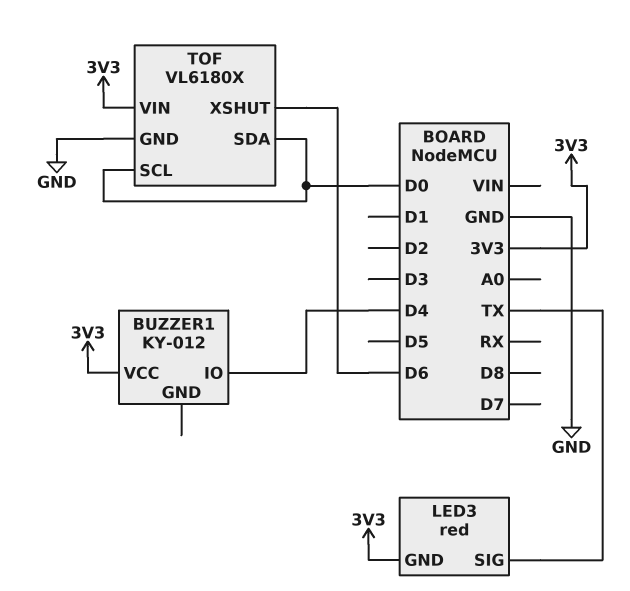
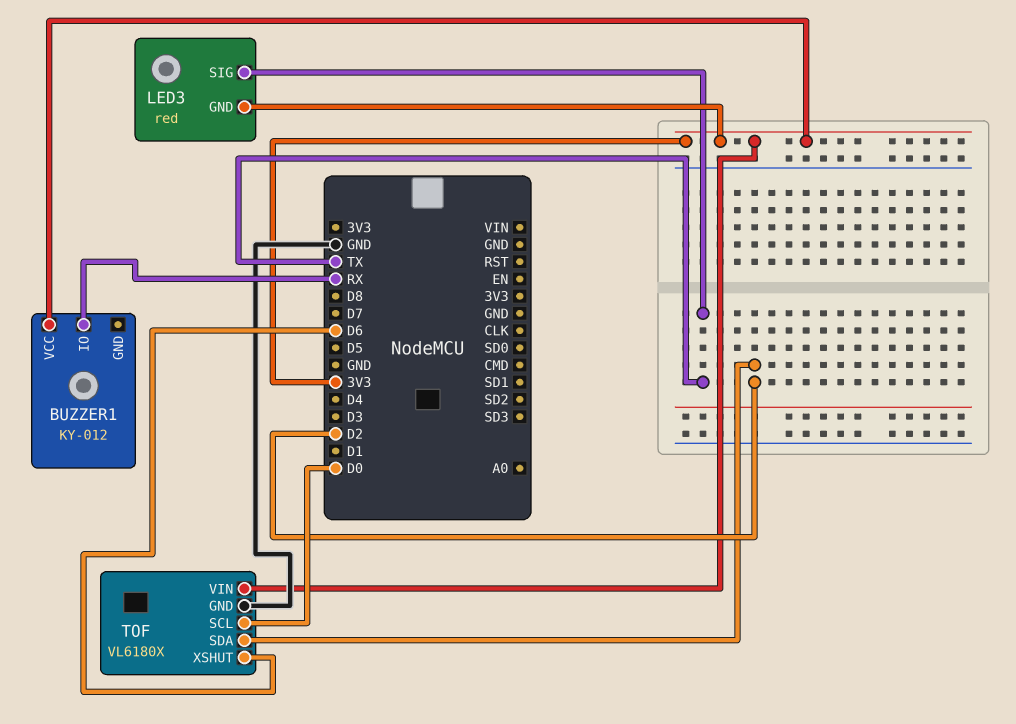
BUZZER1 pin IO: D4 -> RX
TOF pin SDA: D0 -> D2

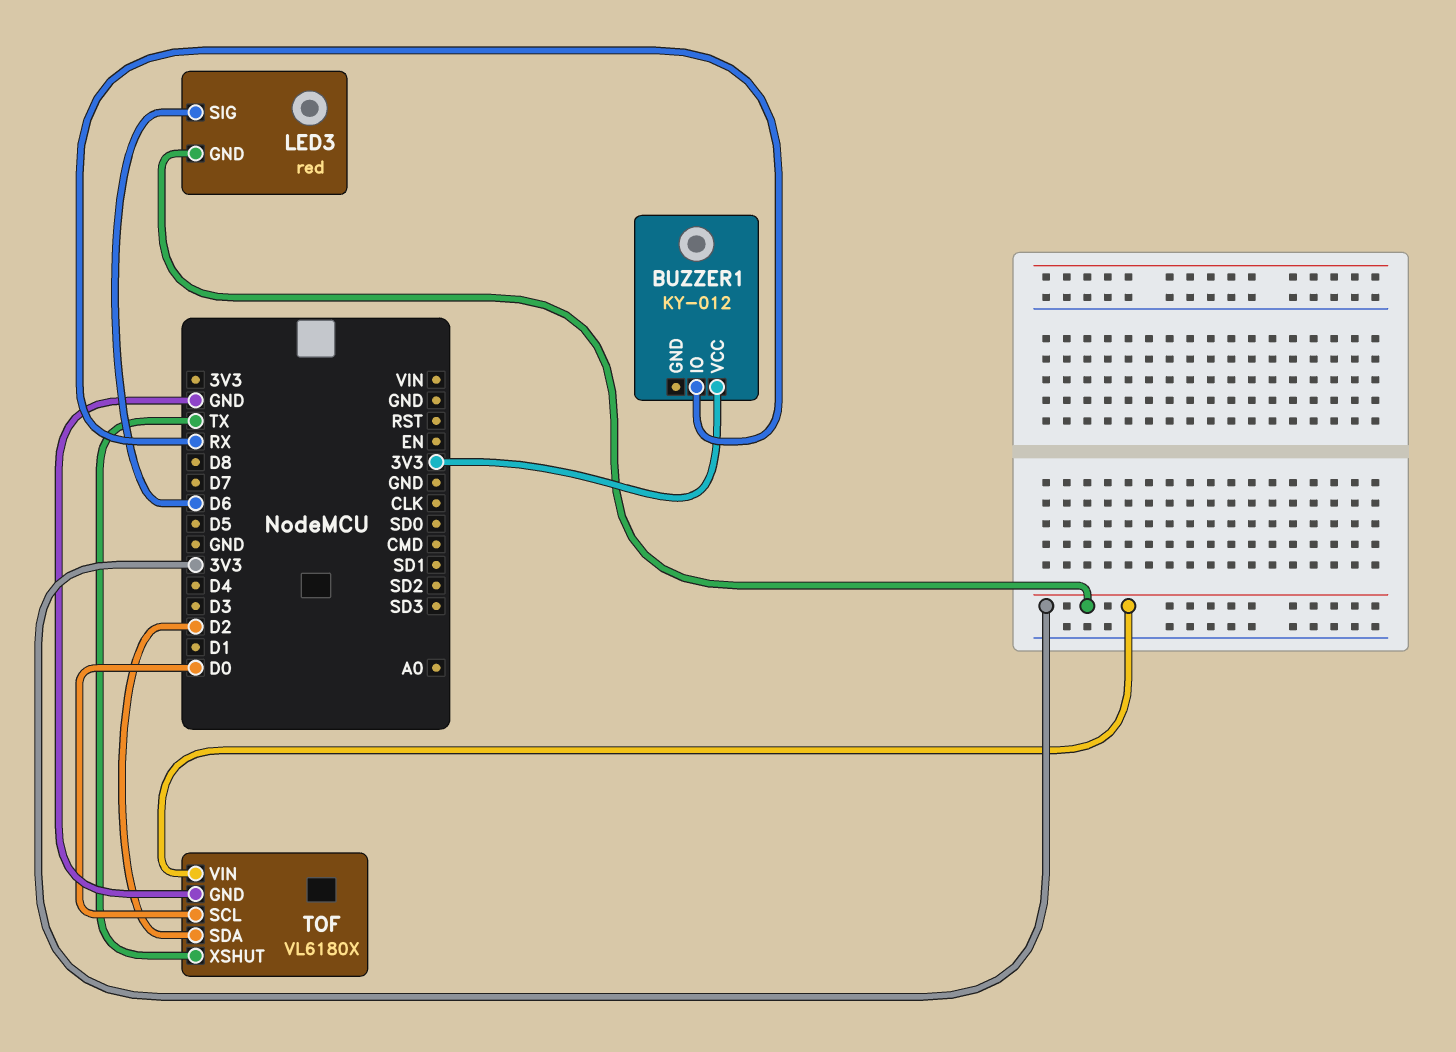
LED3 pin SIG: TX -> D6
TOF pin XSHUT: D6 -> TX

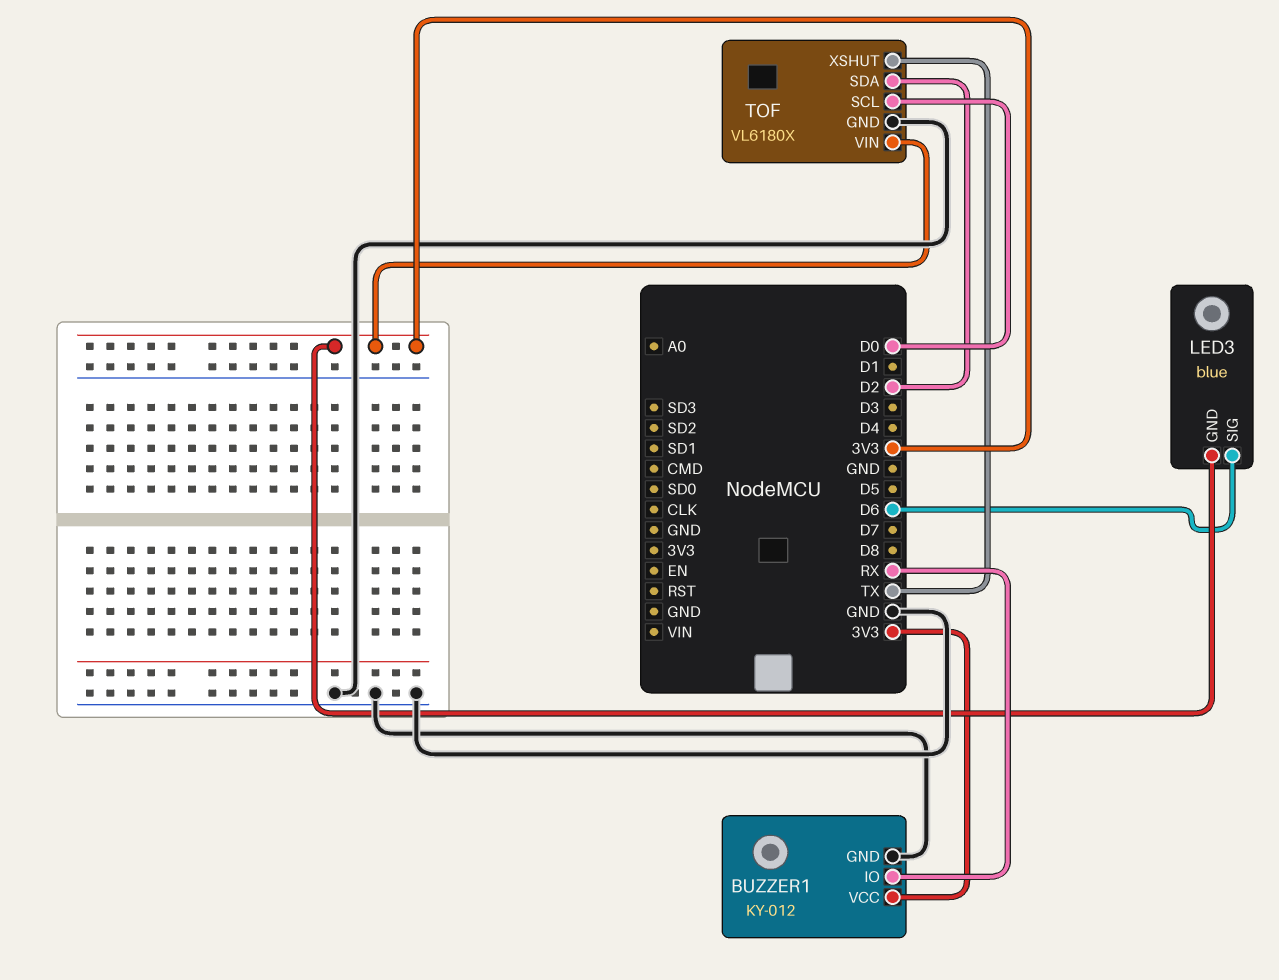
BUZZER1 pin GND: none -> GND
LED3: red -> blue

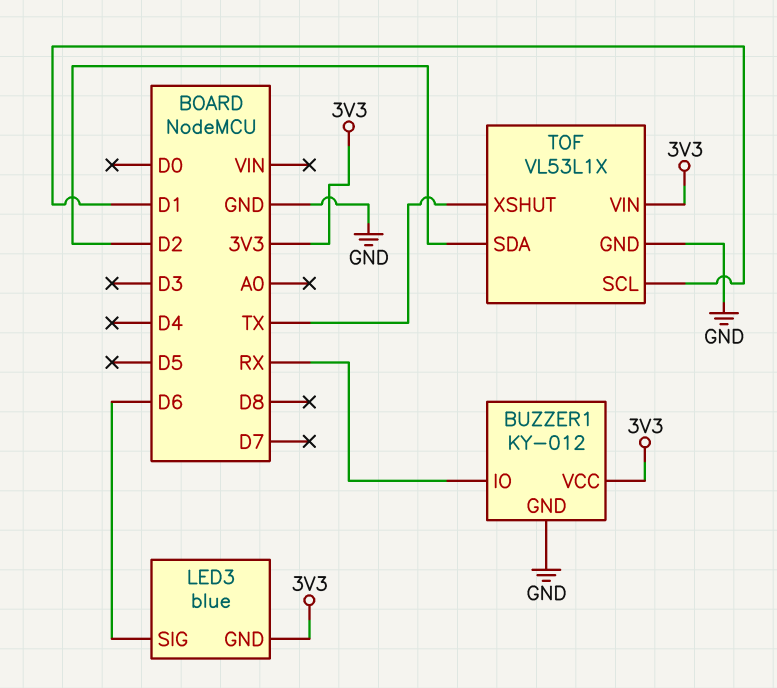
TOF: VL6180X -> VL53L1X
TOF pin SCL: D0 -> D1

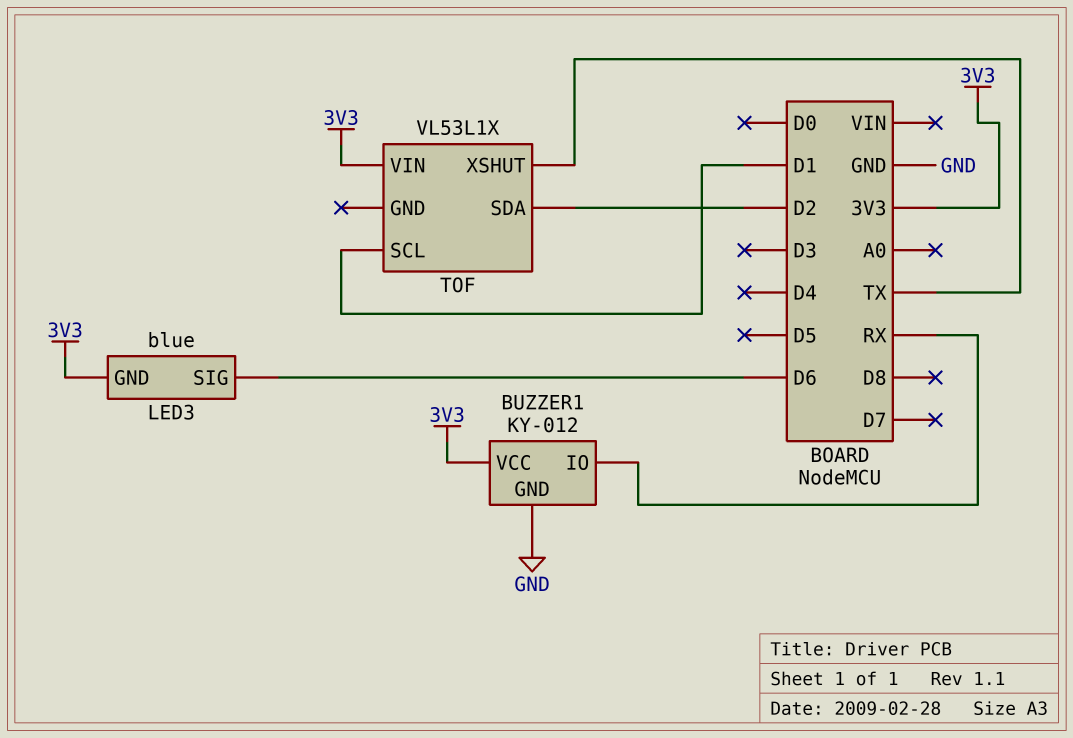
TOF pin GND: GND -> none

